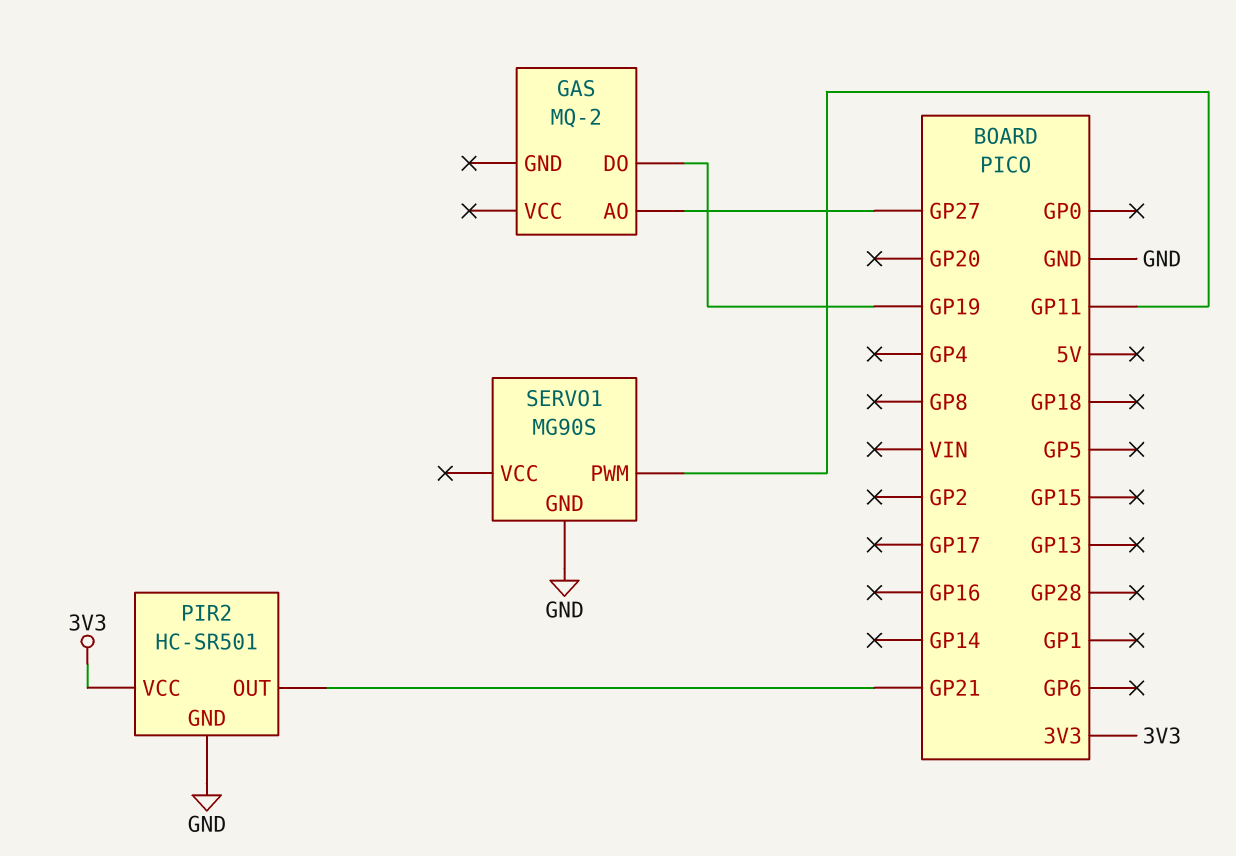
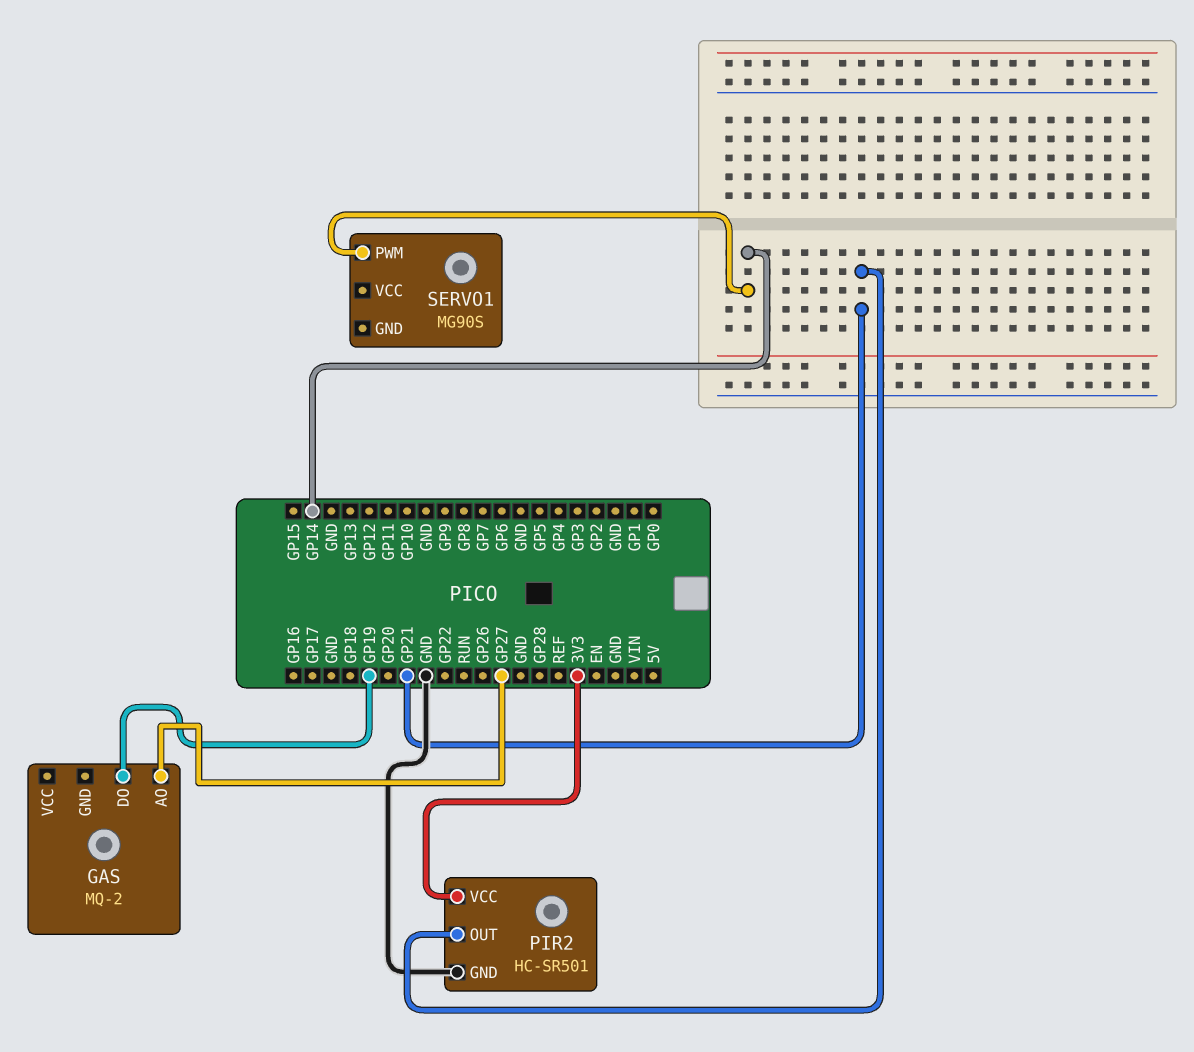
SERVO1 pin GND: GND -> none
SERVO1 pin PWM: GP11 -> GP14

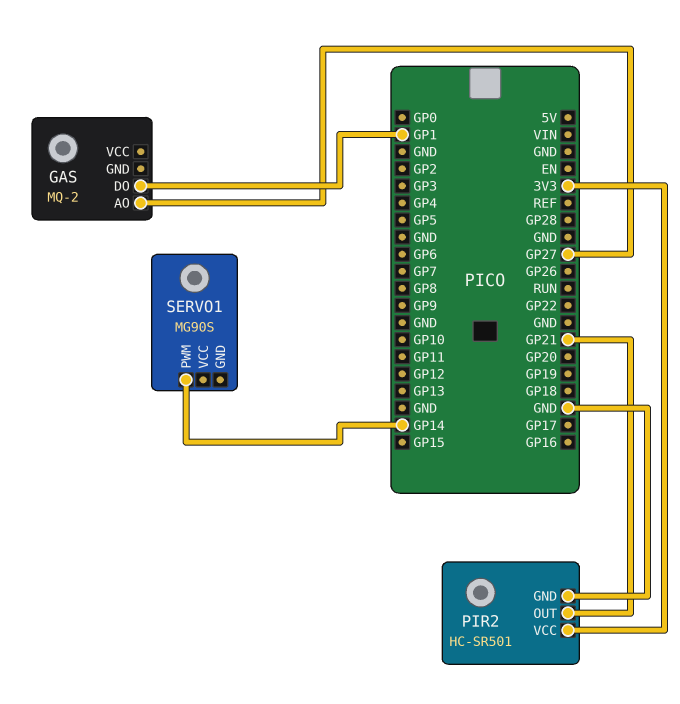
GAS pin DO: GP19 -> GP1

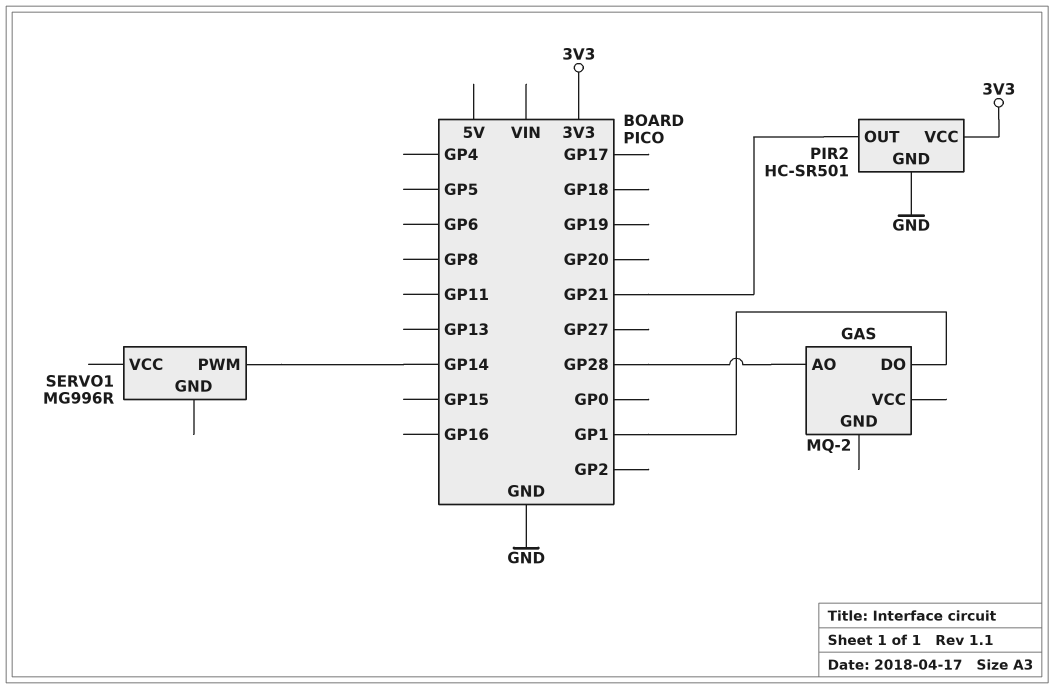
GAS pin AO: GP27 -> GP28
SERVO1: MG90S -> MG996R

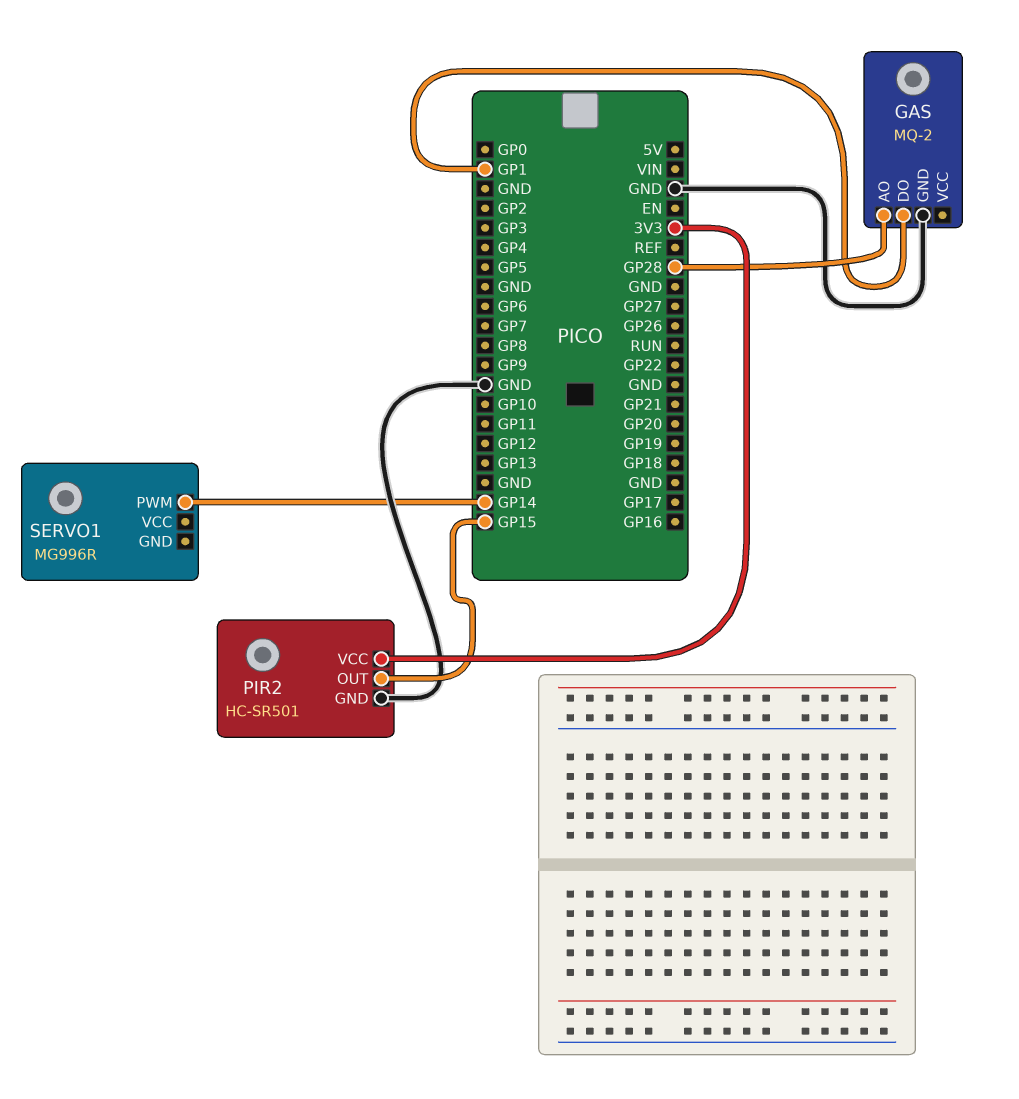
GAS pin GND: none -> GND
PIR2 pin OUT: GP21 -> GP15

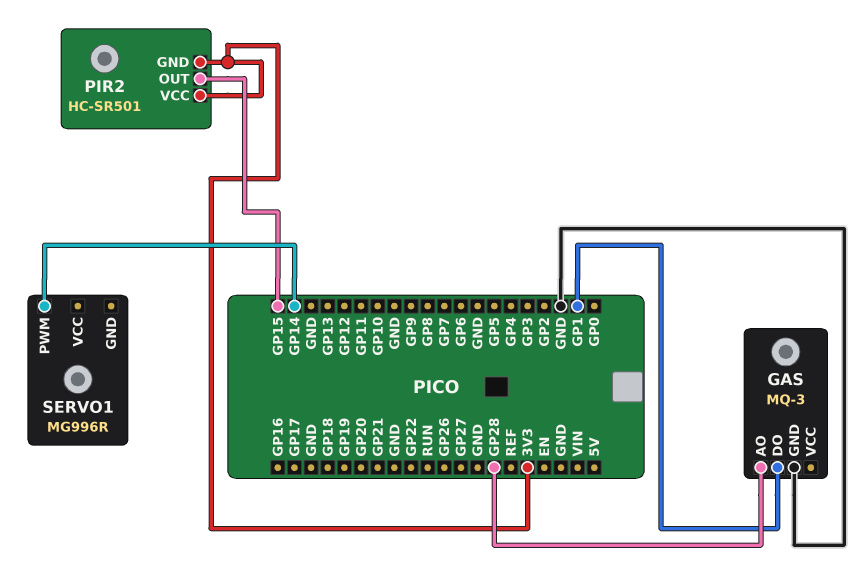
GAS: MQ-2 -> MQ-3
PIR2 pin GND: GND -> 3V3

